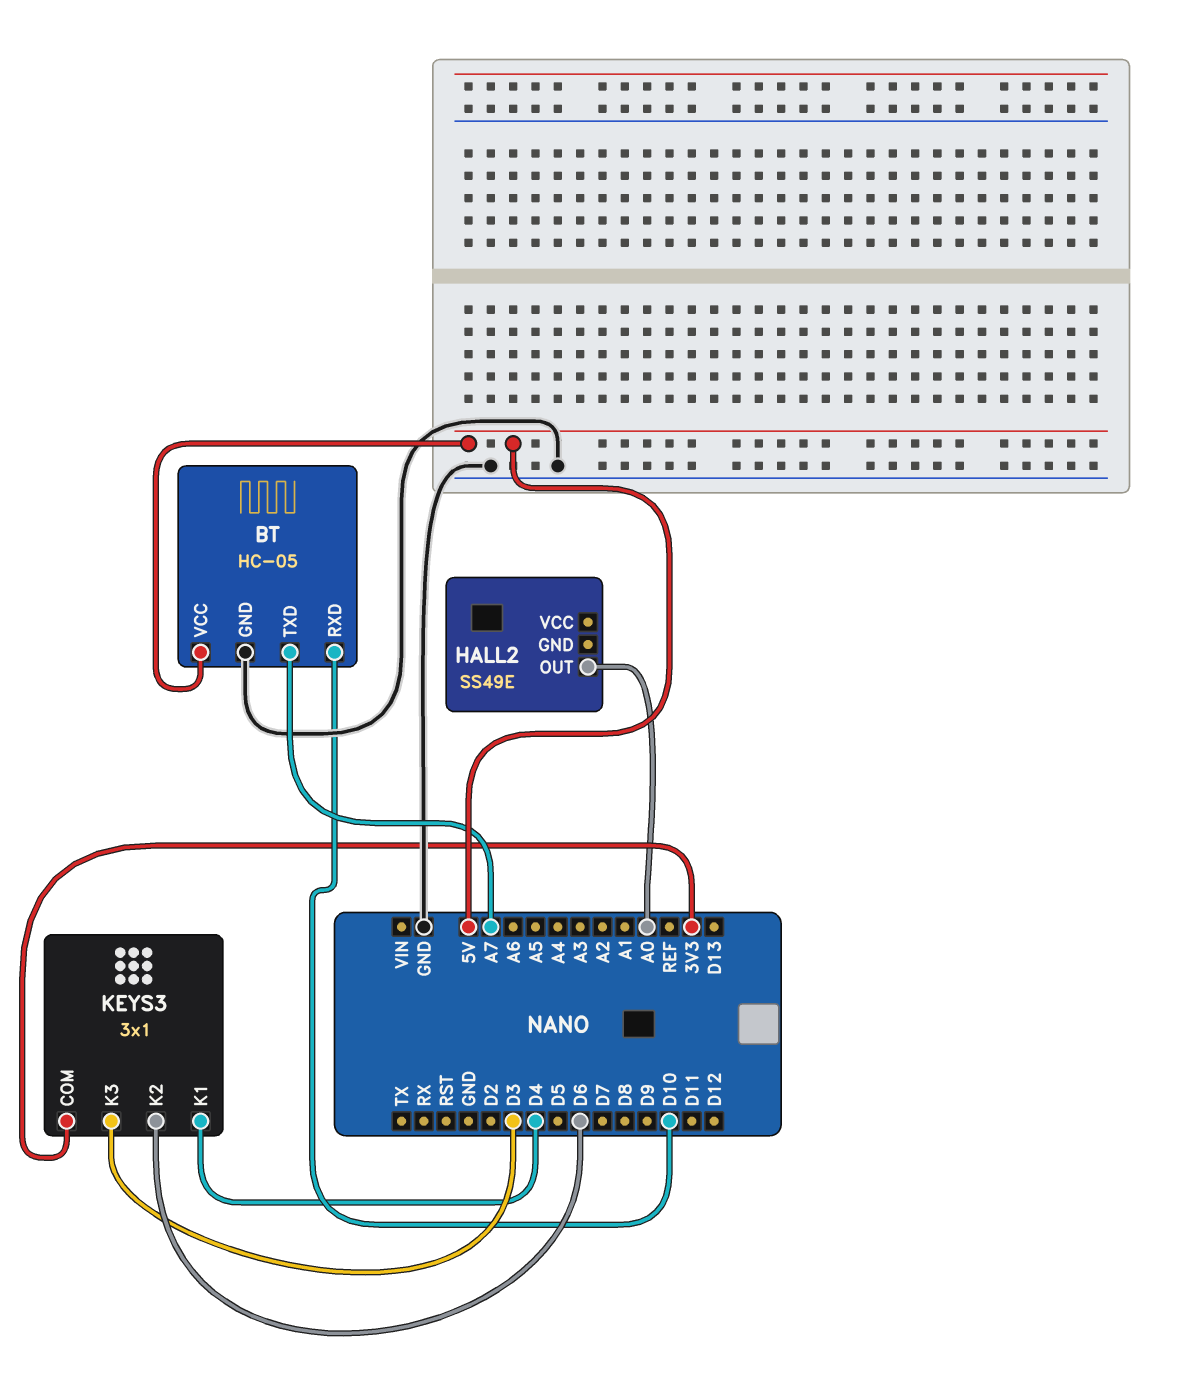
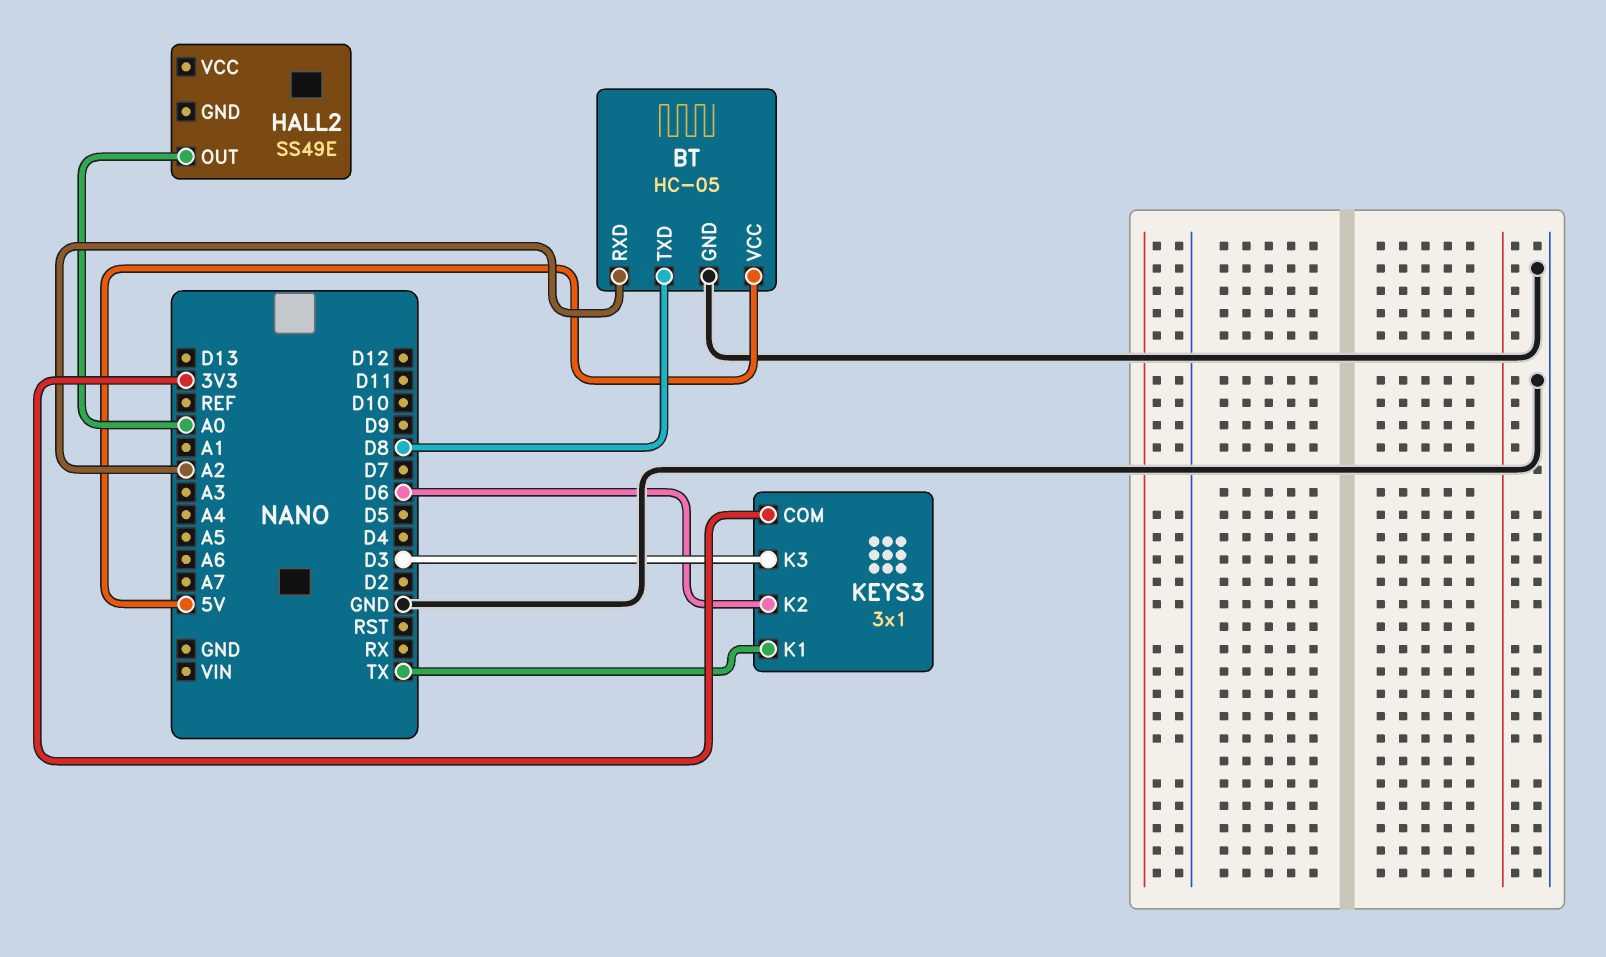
BT pin RXD: D10 -> A2
BT pin TXD: A7 -> D8
KEYS3 pin K1: D4 -> TX

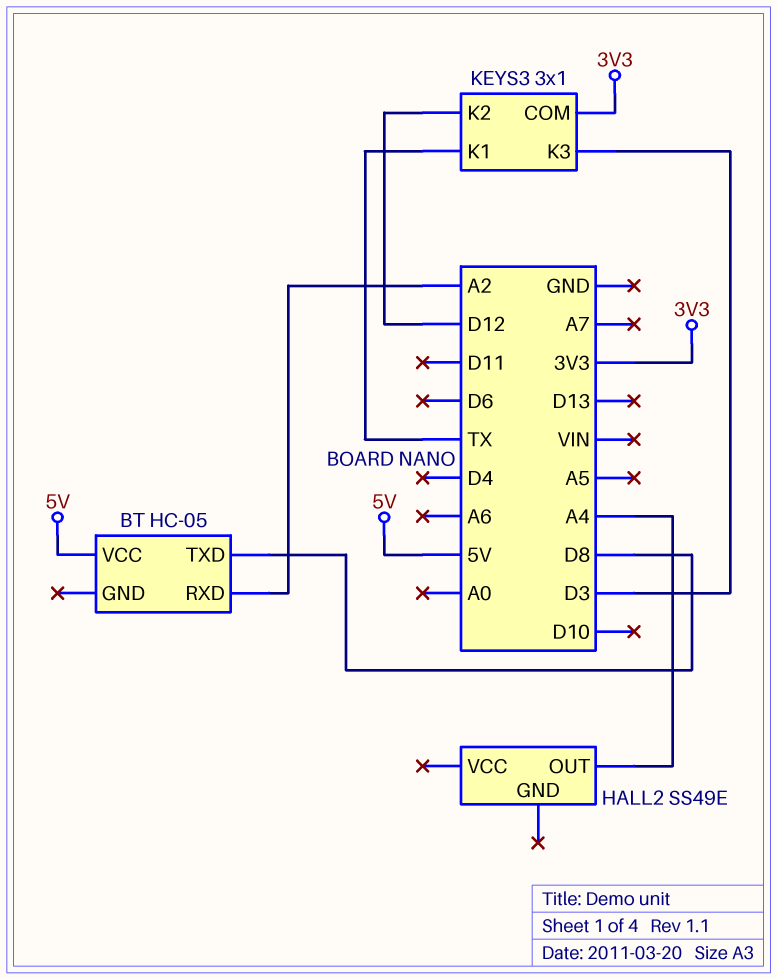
BT pin GND: GND -> none
HALL2 pin OUT: A0 -> A4
KEYS3 pin K2: D6 -> D12

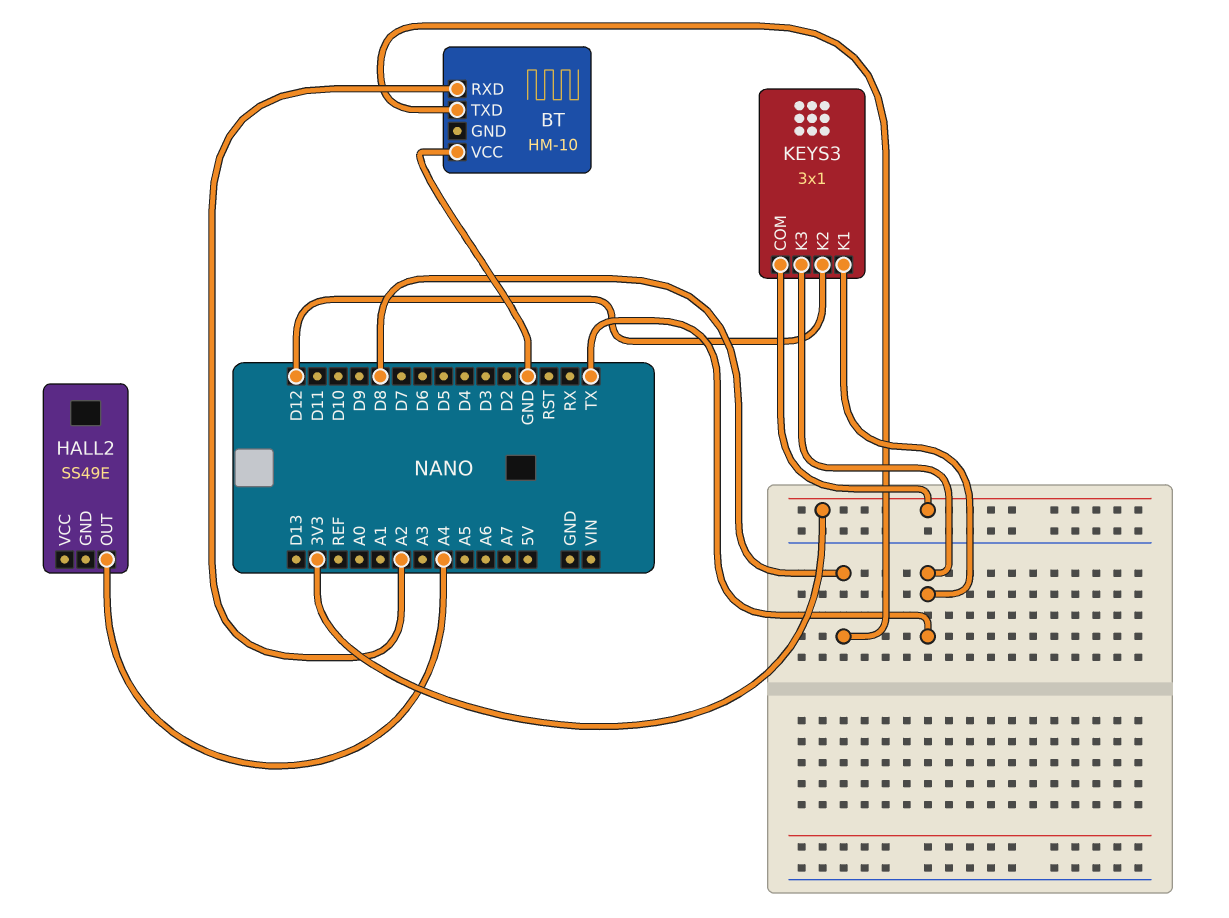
BT: HC-05 -> HM-10
BT pin VCC: 5V -> GND
KEYS3 pin K3: D3 -> TX

